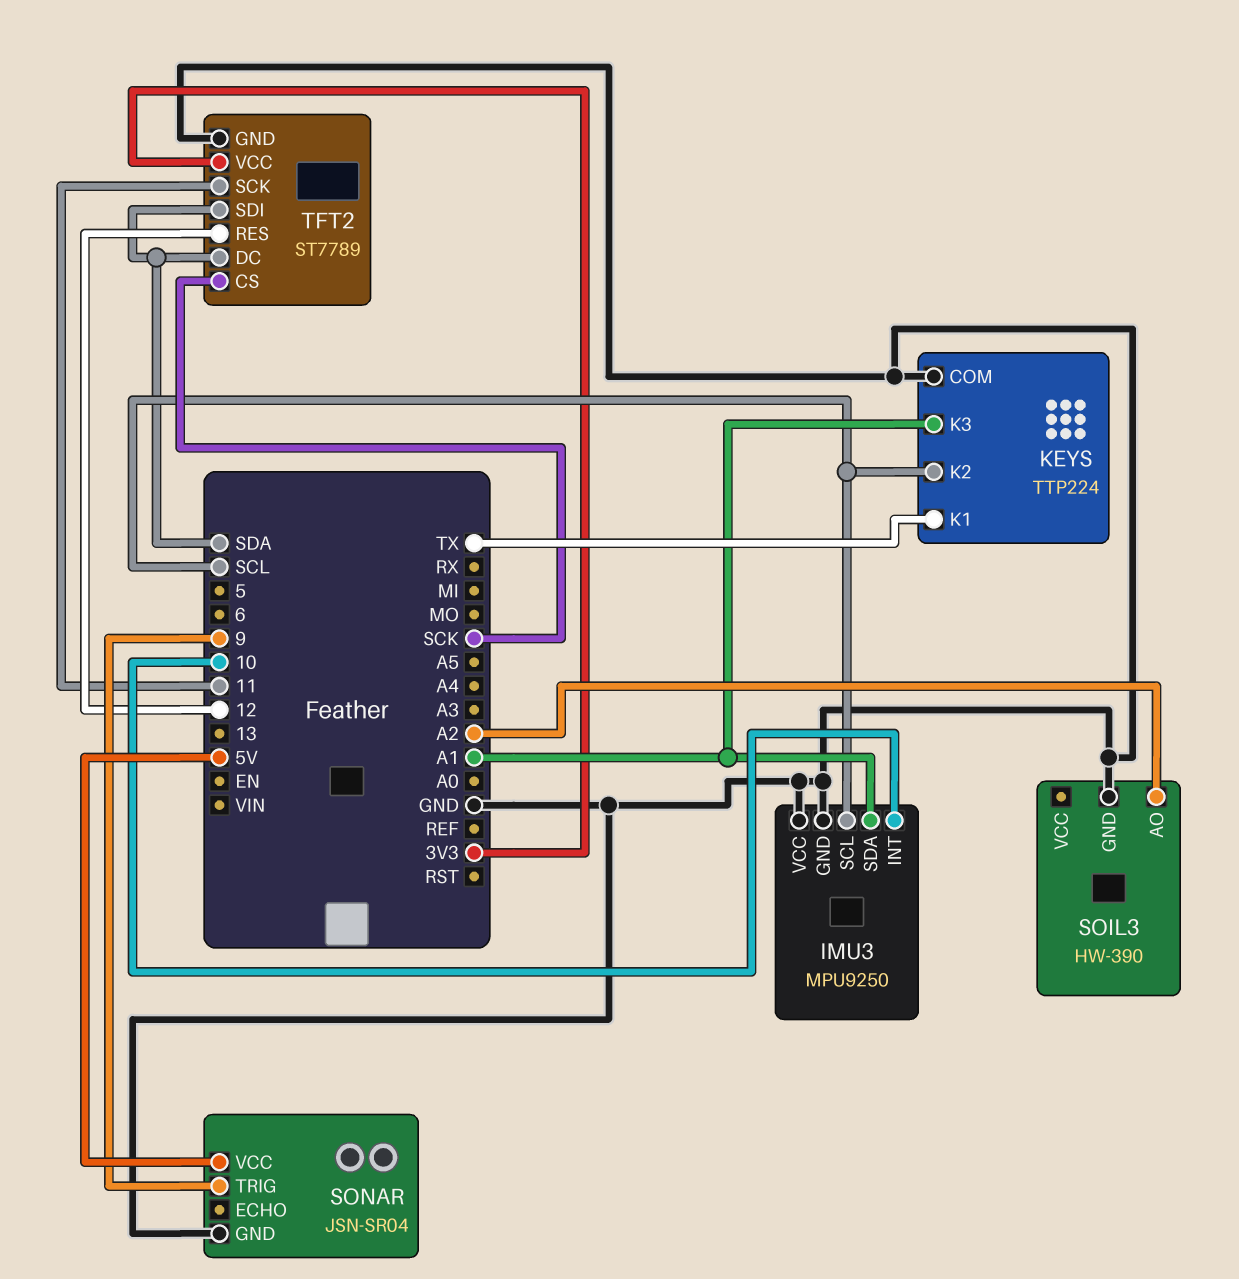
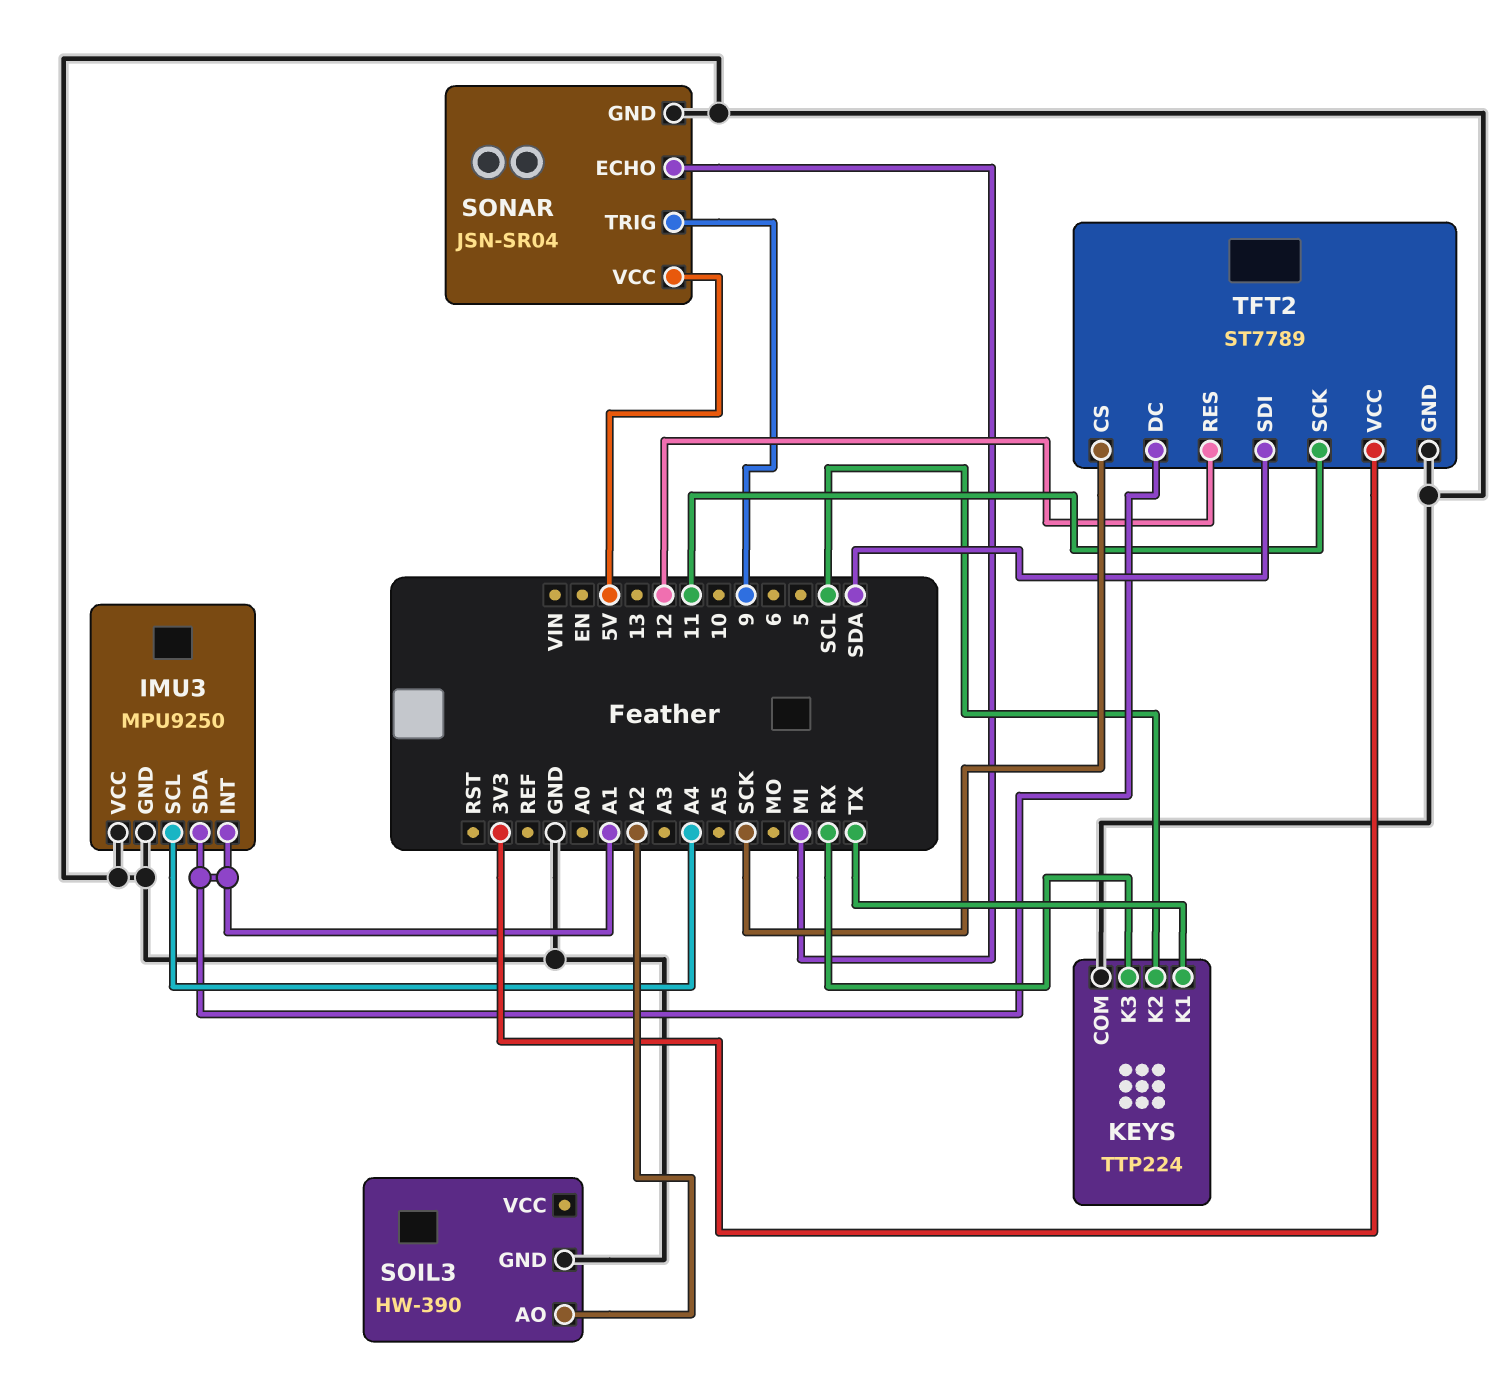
IMU3 pin INT: 10 -> A1
IMU3 pin SCL: SCL -> A4
KEYS pin K3: A1 -> RX
SONAR pin ECHO: none -> MI
TFT2 pin DC: SDA -> A1

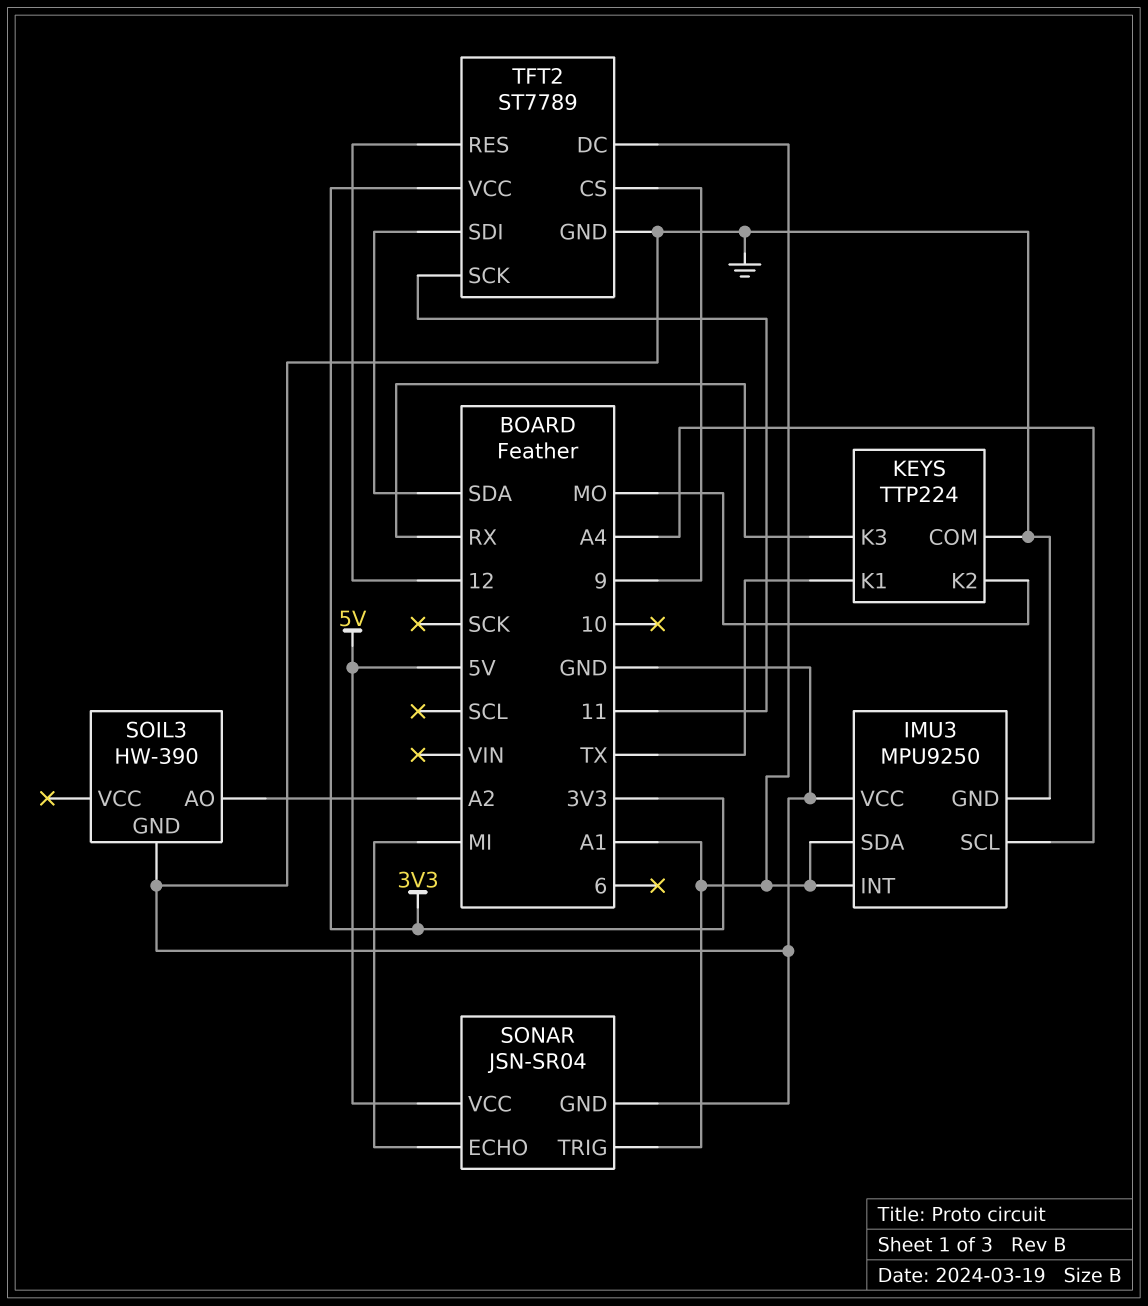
KEYS pin K2: SCL -> MO
SONAR pin TRIG: 9 -> A1
TFT2 pin CS: SCK -> 9

